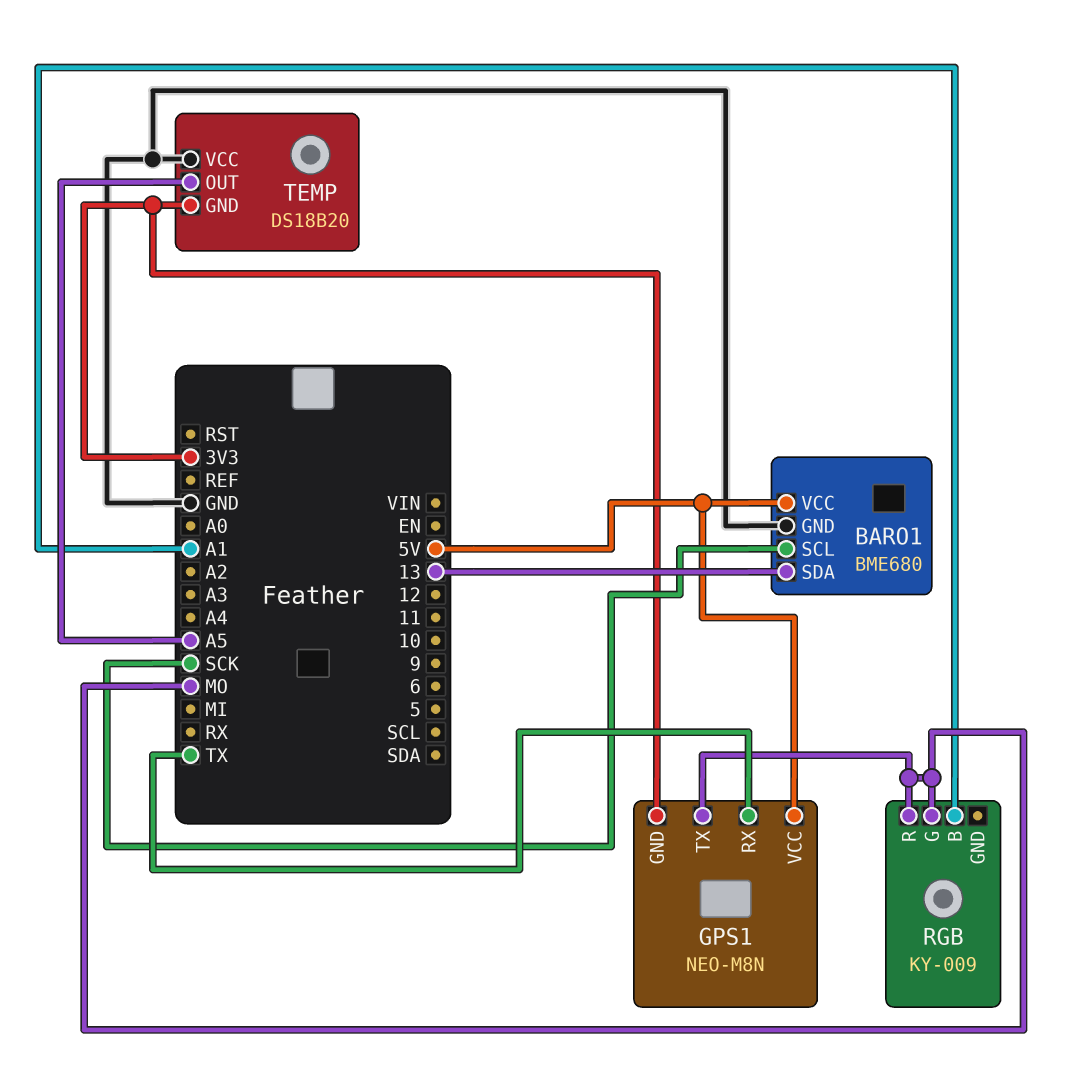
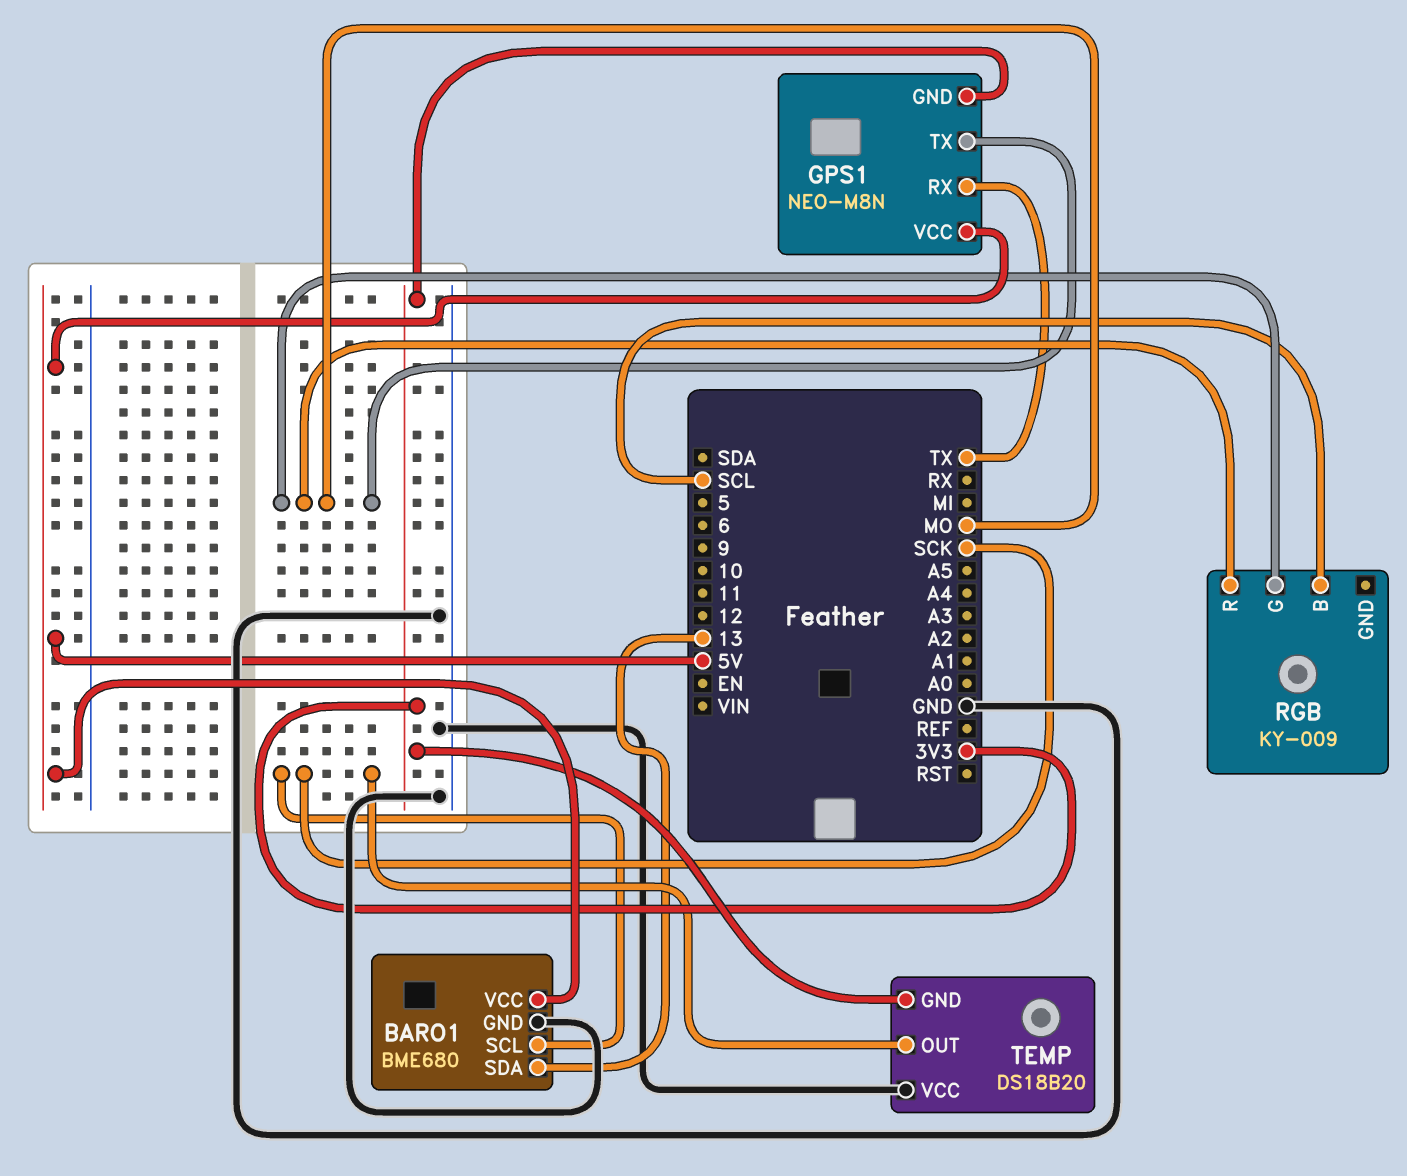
RGB pin B: A1 -> SCL
TEMP pin OUT: A5 -> SCK

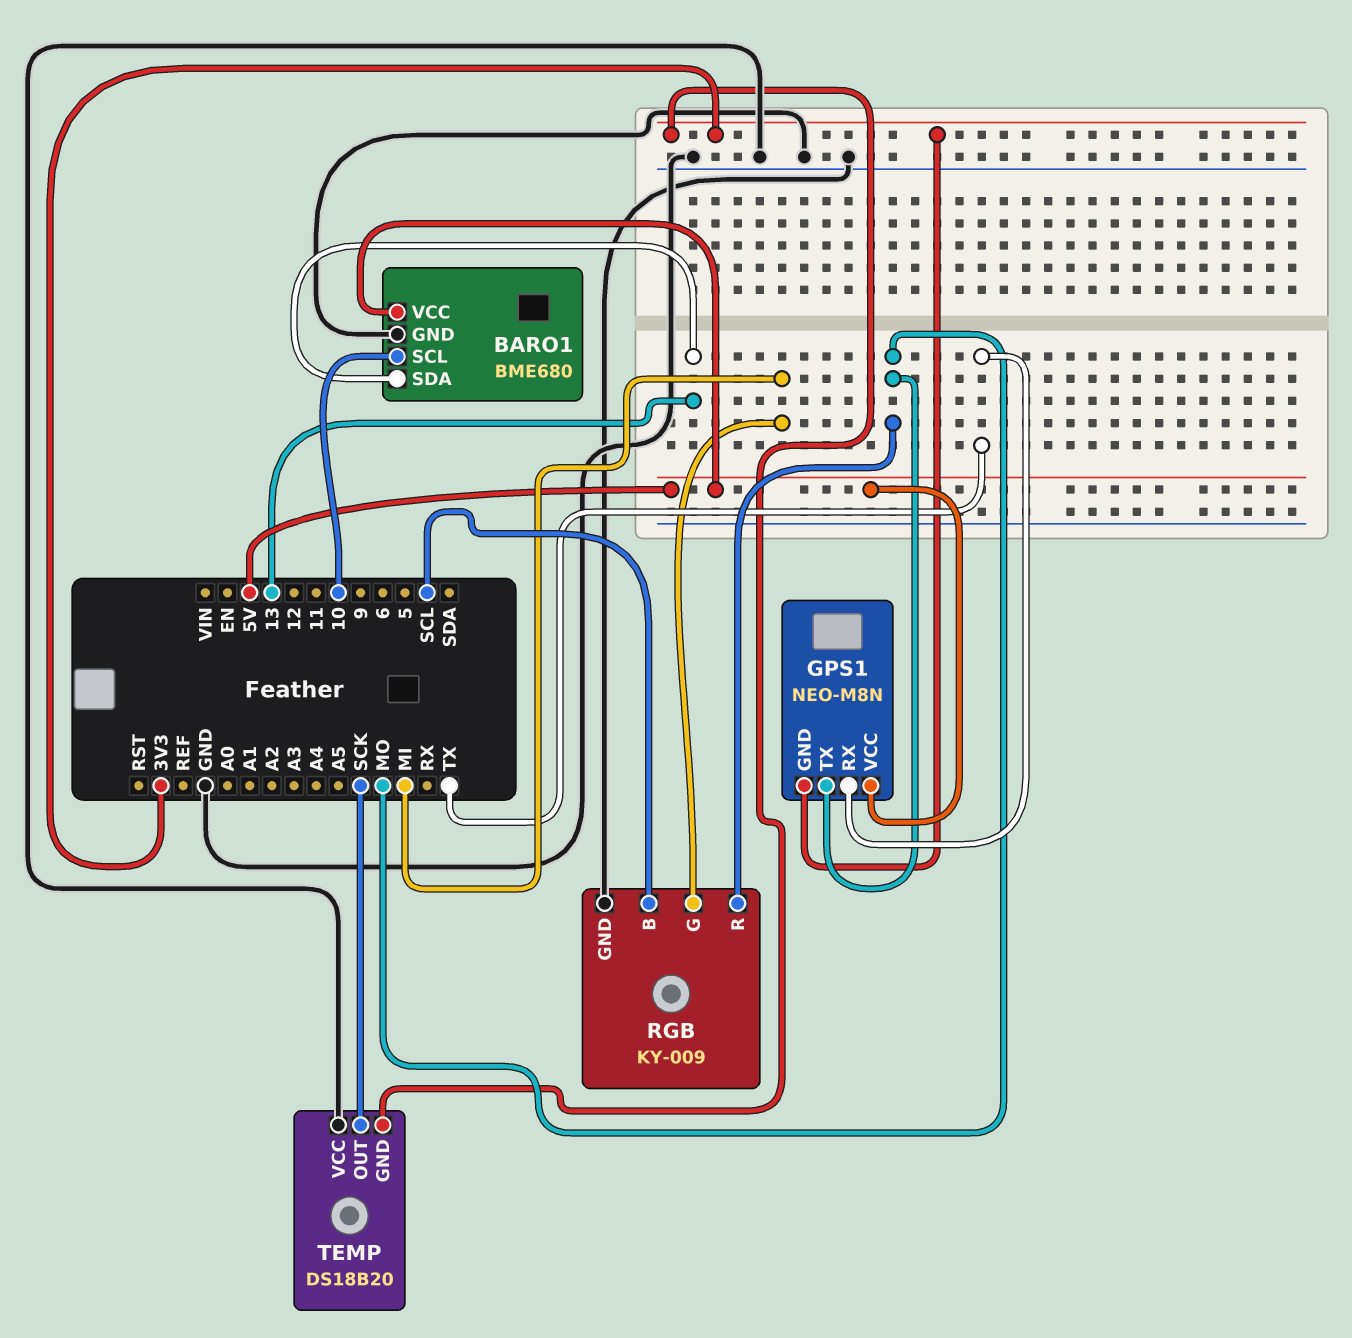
BARO1 pin SCL: SCK -> 10
RGB pin G: MO -> MI
RGB pin GND: none -> GND

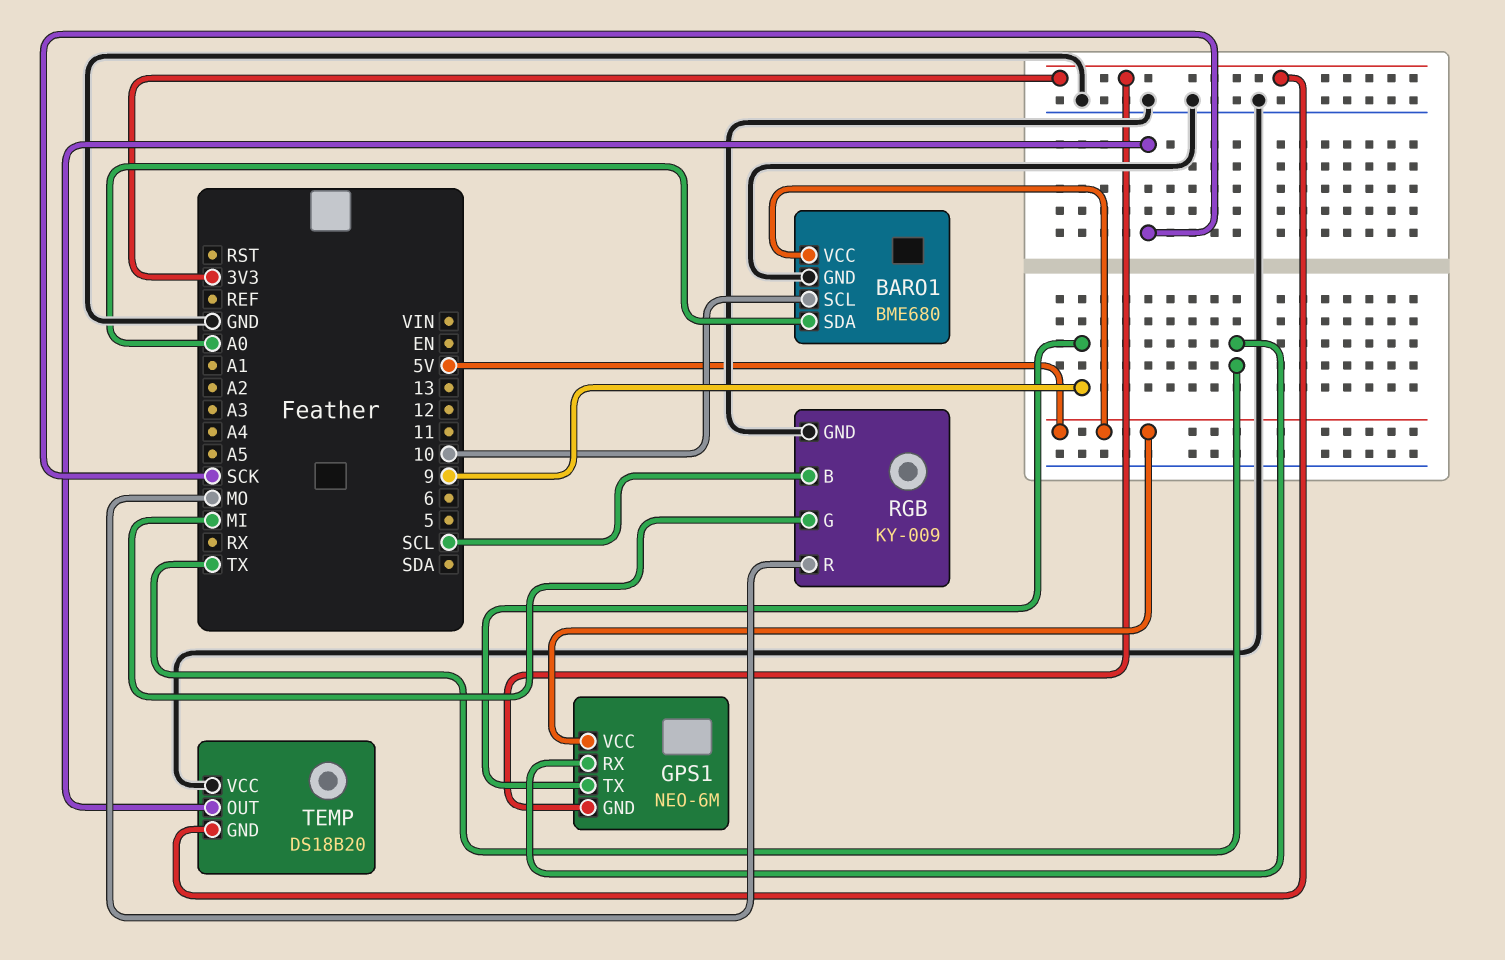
BARO1 pin SDA: 13 -> A0
GPS1: NEO-M8N -> NEO-6M
GPS1 pin TX: MO -> 9

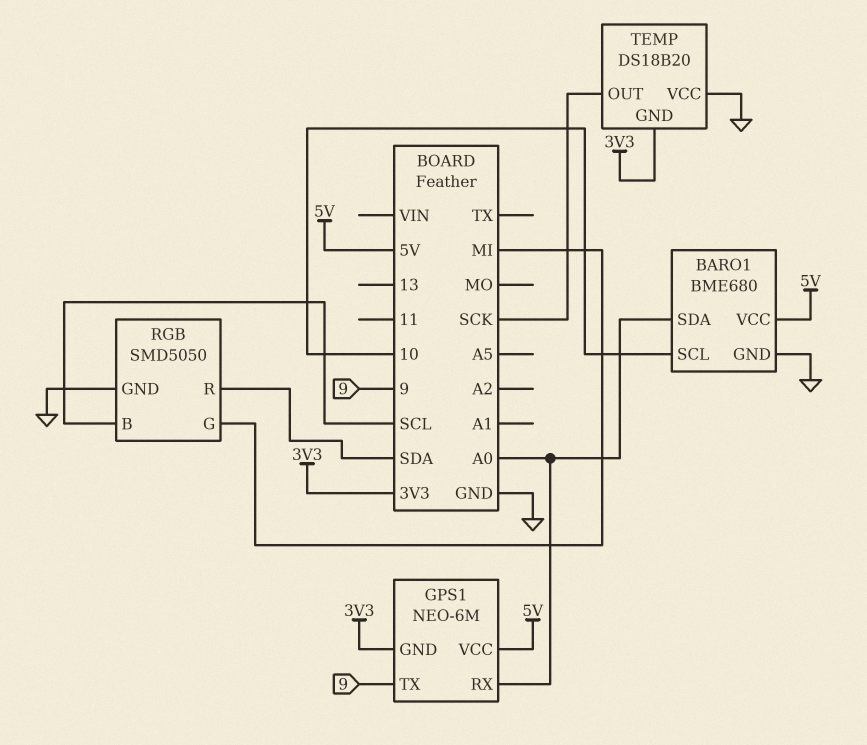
GPS1 pin RX: TX -> A0
RGB: KY-009 -> SMD5050
RGB pin R: MO -> SDA

